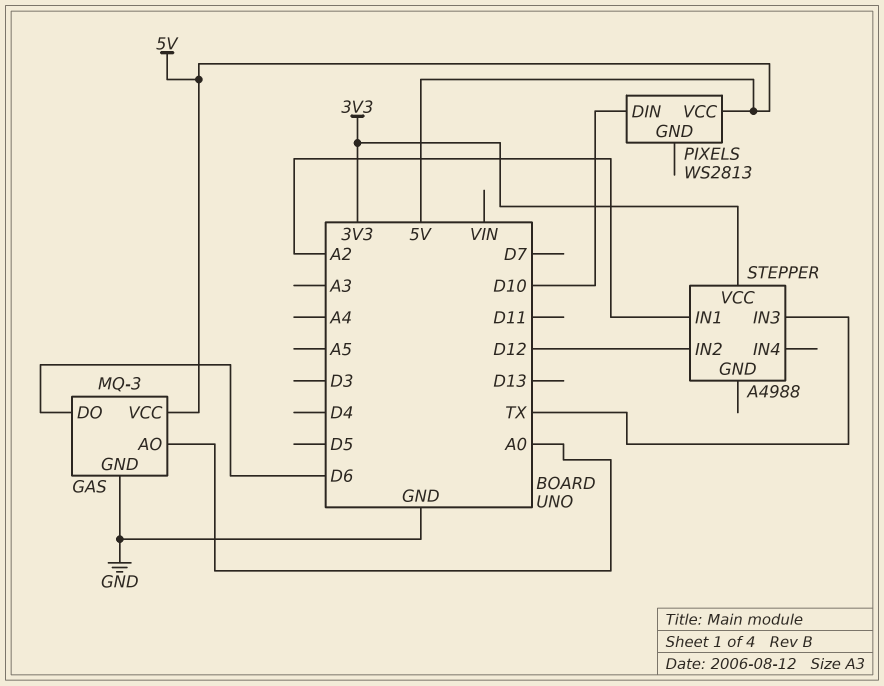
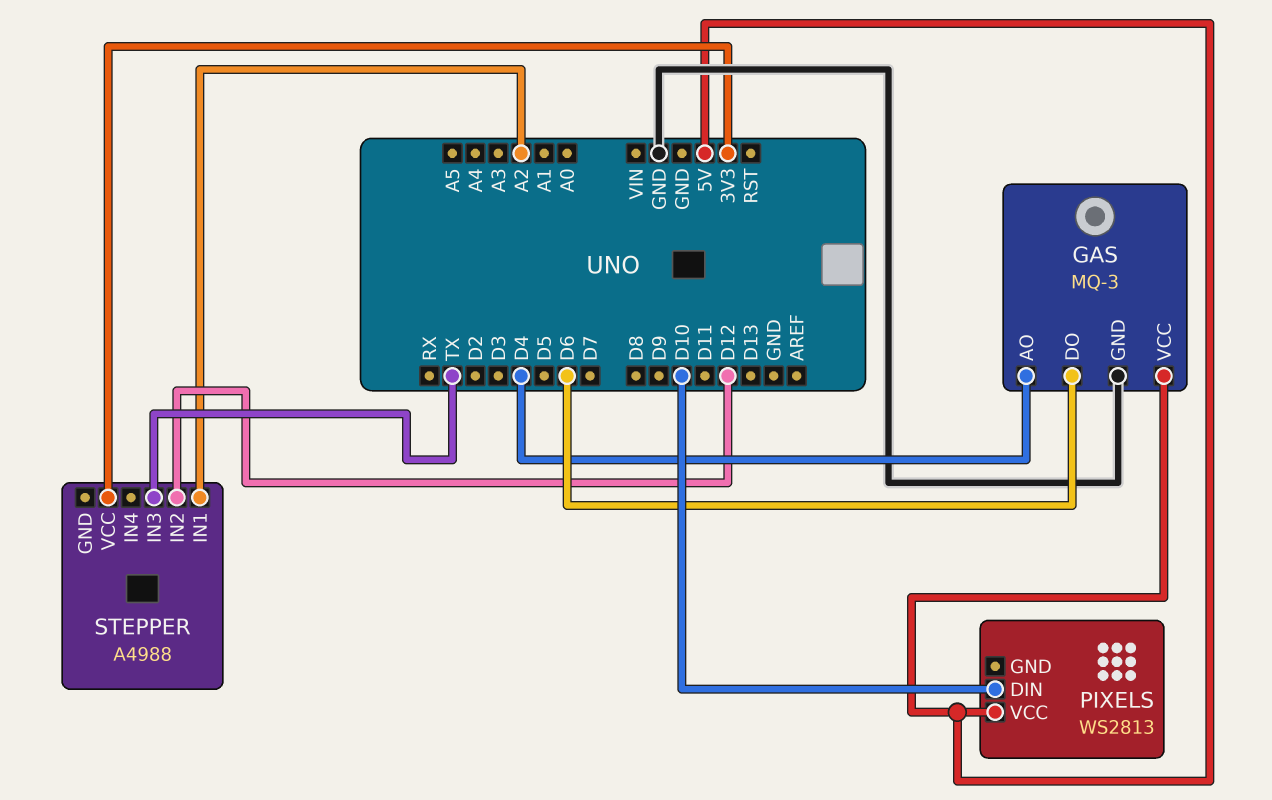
GAS pin AO: A0 -> D4

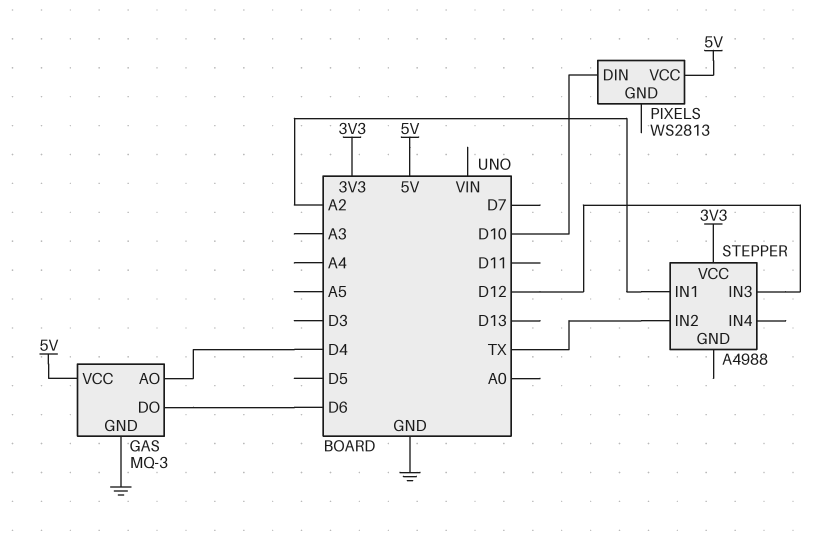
STEPPER pin IN2: D12 -> TX
STEPPER pin IN3: TX -> D12

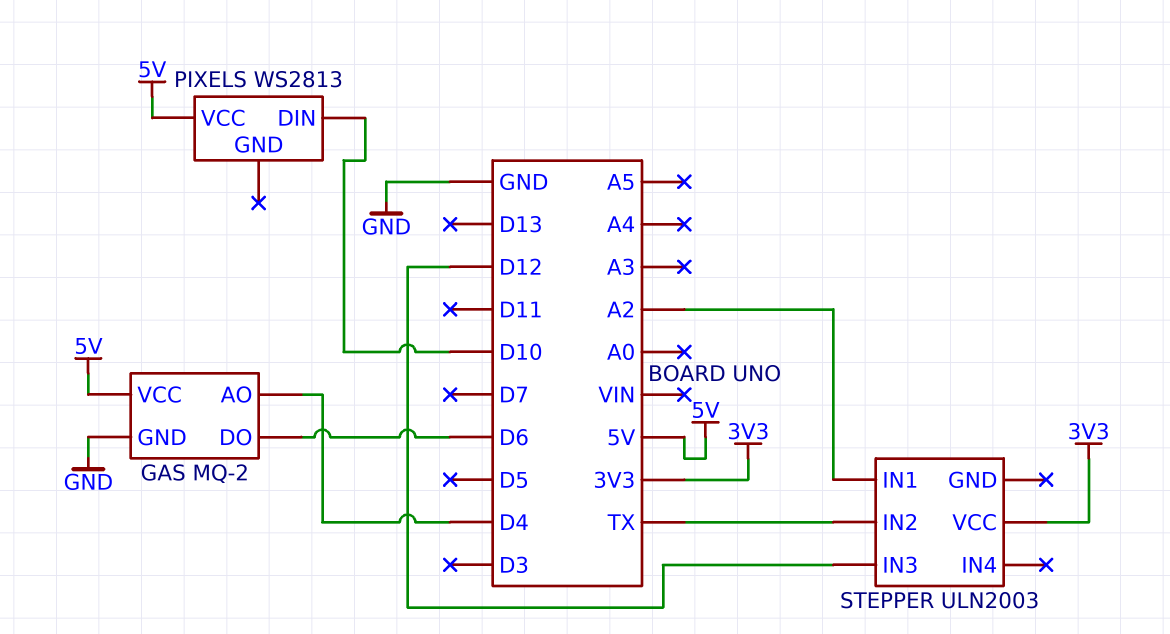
GAS: MQ-3 -> MQ-2
STEPPER: A4988 -> ULN2003

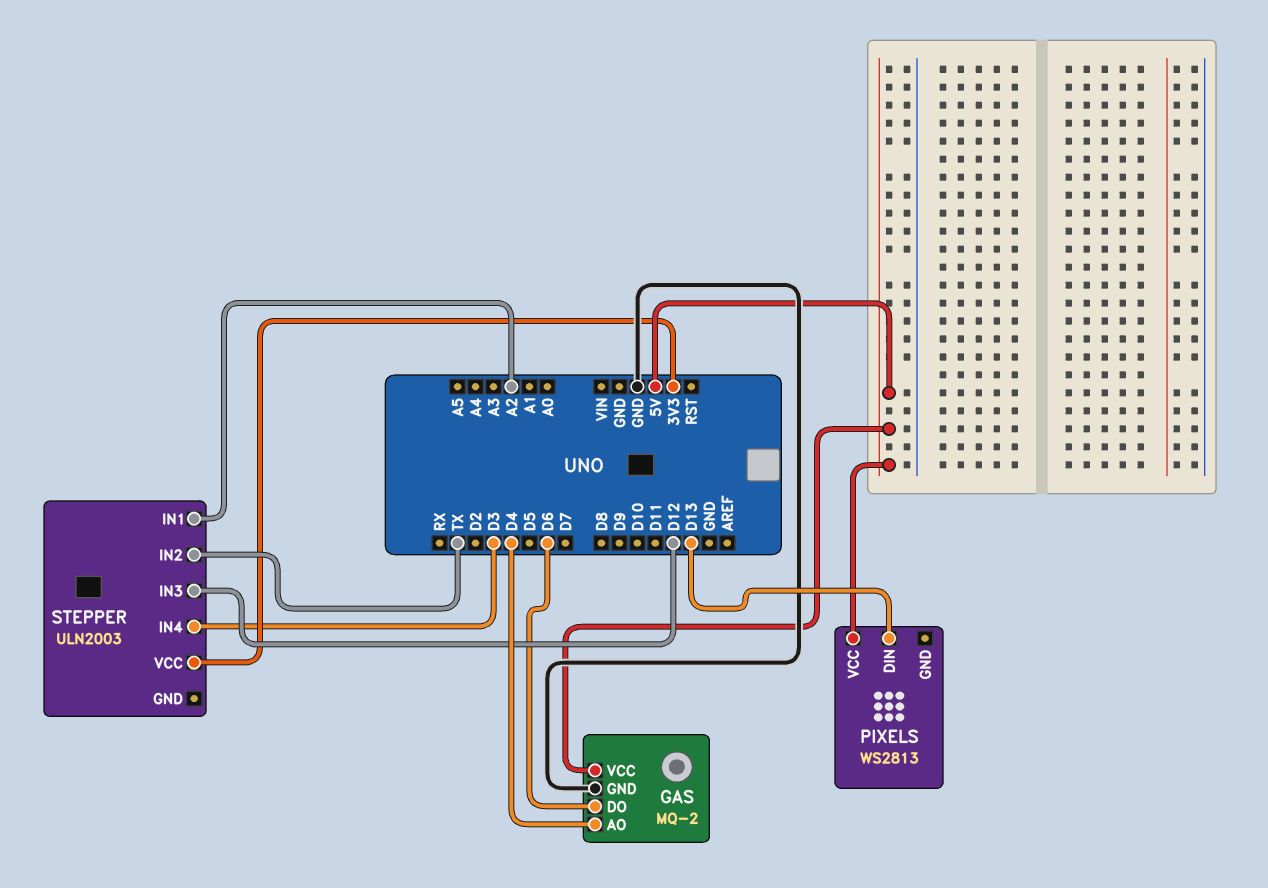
PIXELS pin DIN: D10 -> D13
STEPPER pin IN4: none -> D3

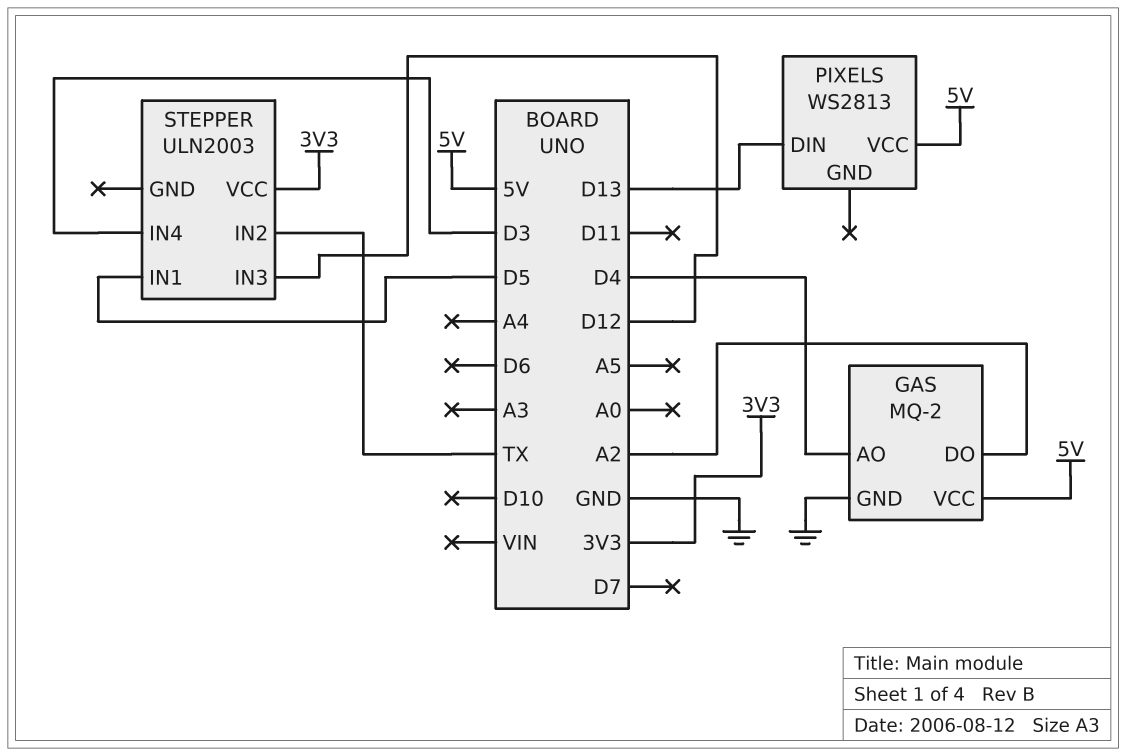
GAS pin DO: D6 -> A2
STEPPER pin IN1: A2 -> D5

